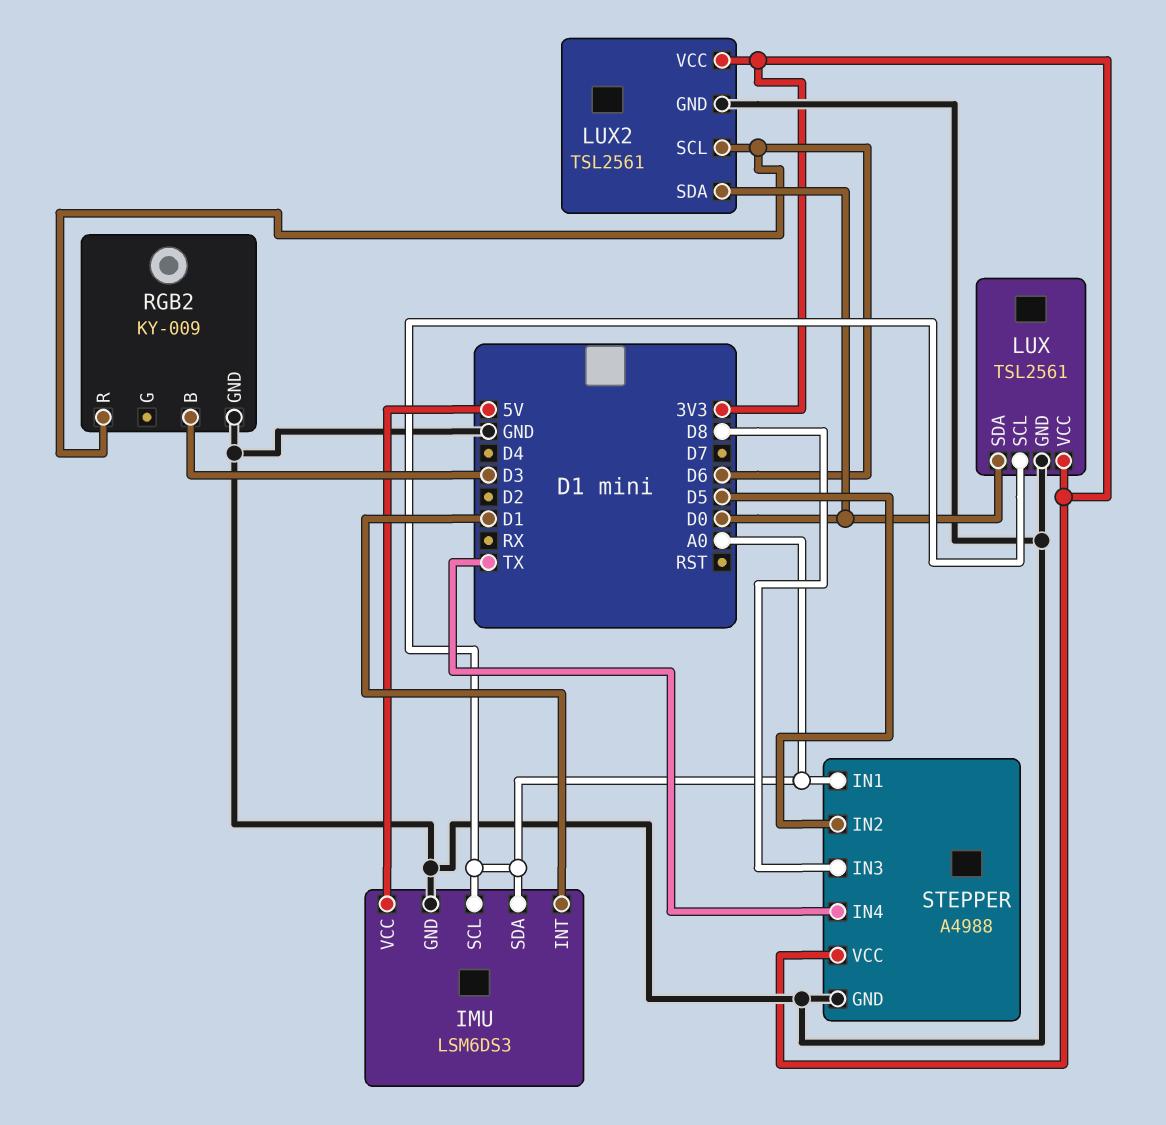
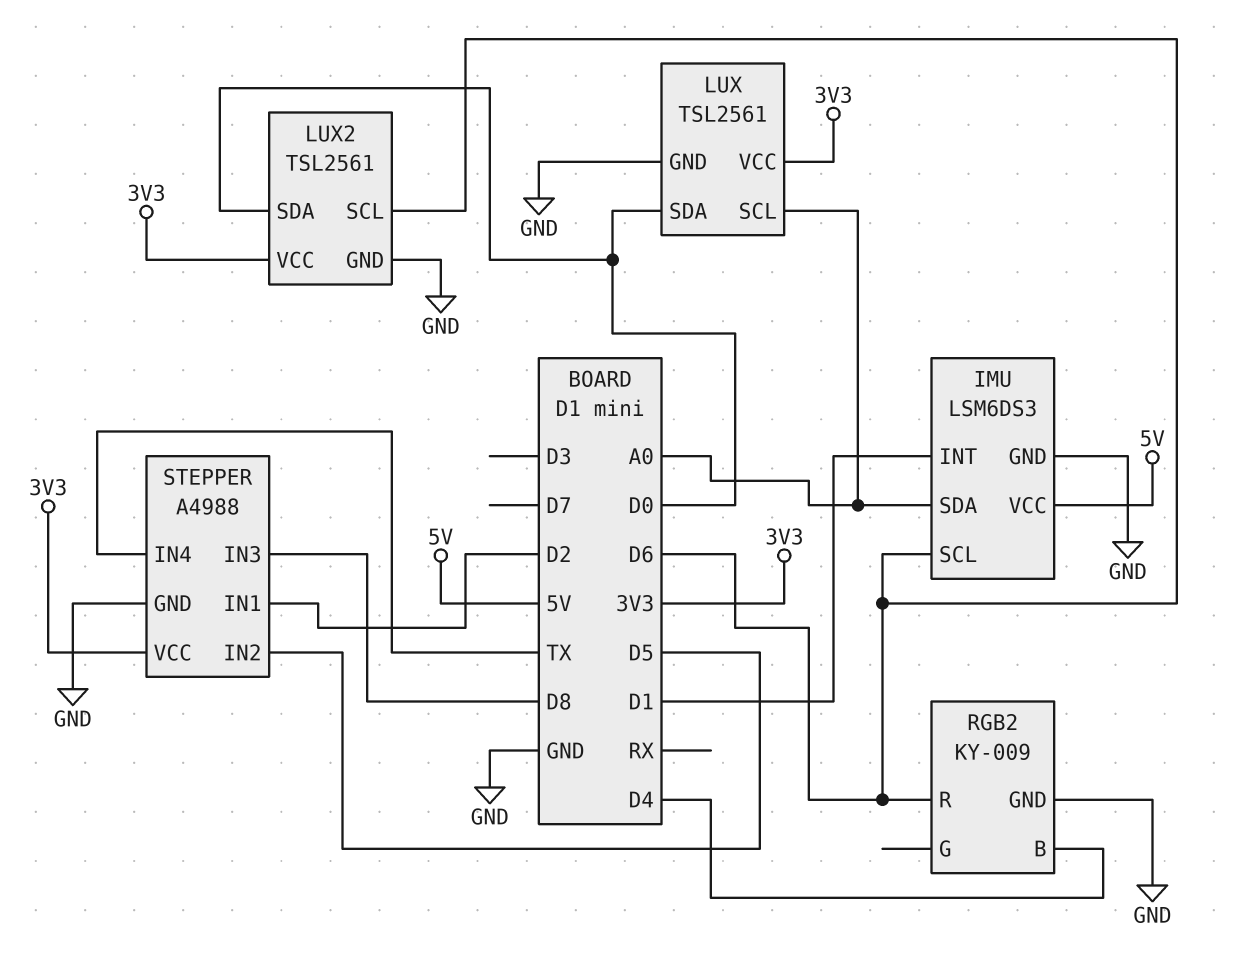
IMU pin SCL: A0 -> D6
RGB2 pin B: D3 -> D4
STEPPER pin IN1: A0 -> D2

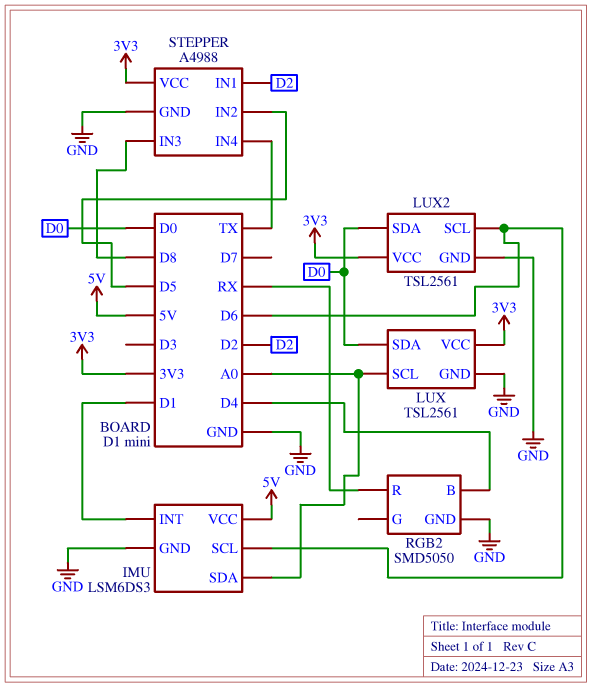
RGB2: KY-009 -> SMD5050
RGB2 pin R: D6 -> RX

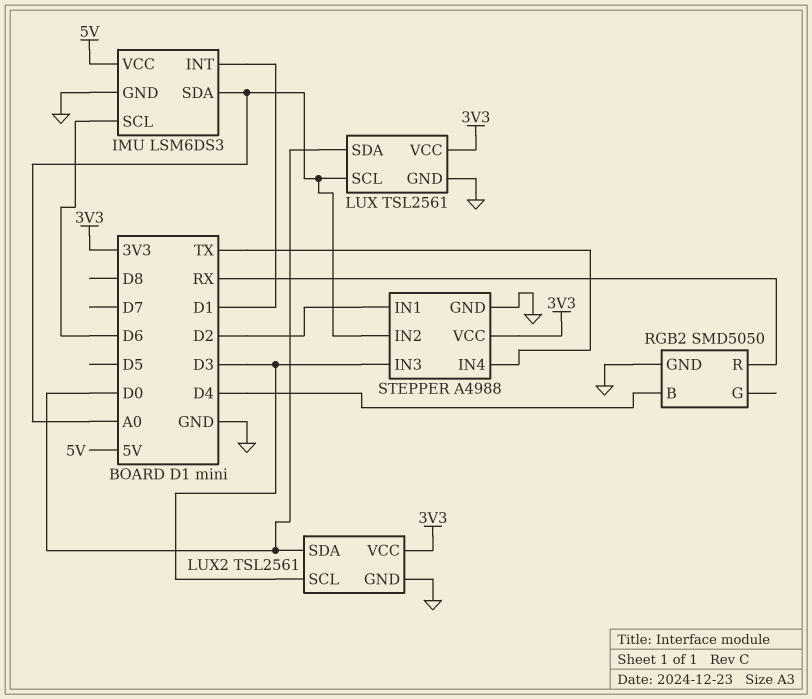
LUX2 pin SCL: D6 -> D3
STEPPER pin IN2: D5 -> A0
STEPPER pin IN3: D8 -> D3

